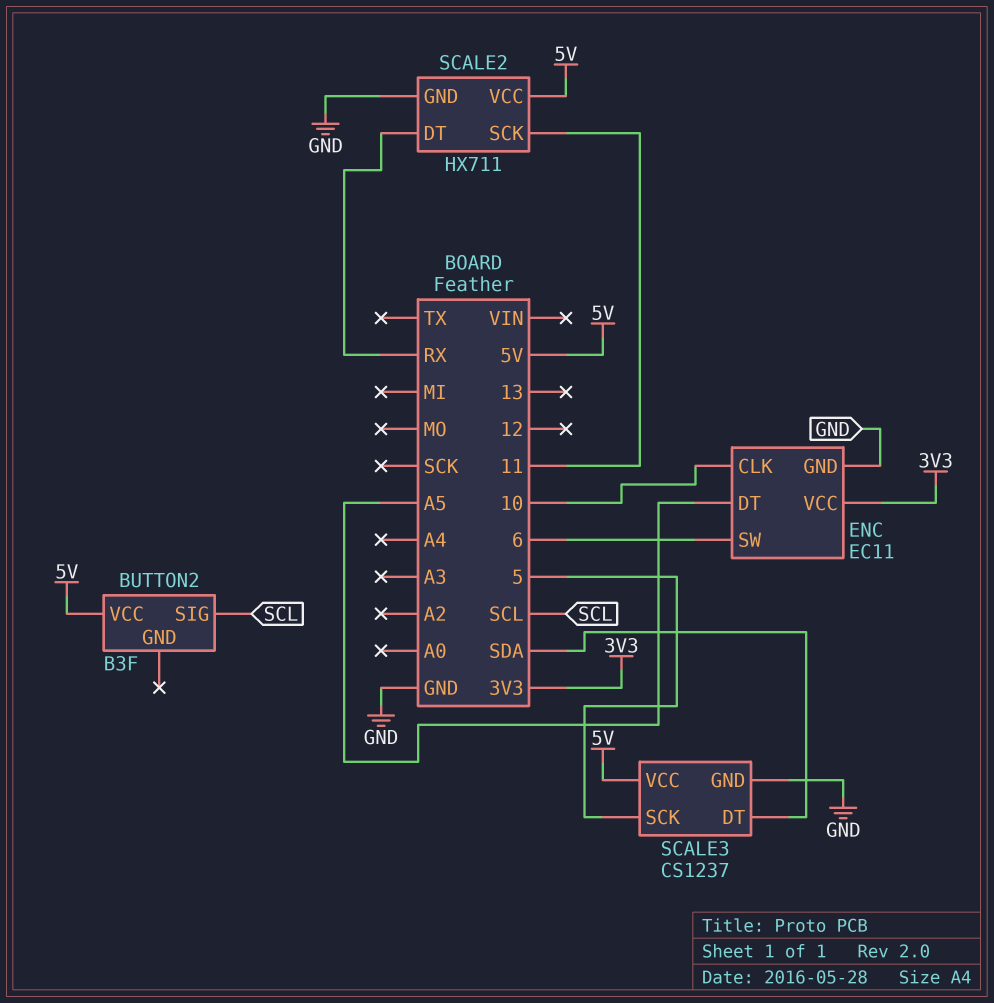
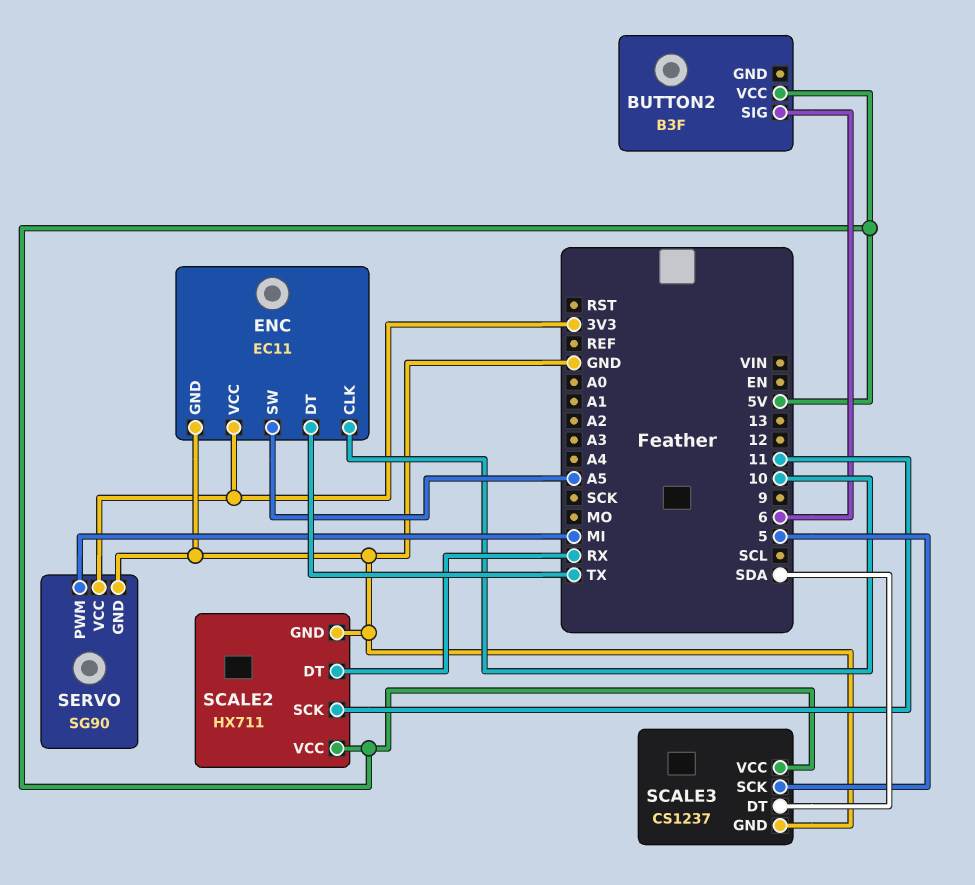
BUTTON2 pin SIG: SCL -> 6
ENC pin DT: A5 -> TX
ENC pin SW: 6 -> A5
SERVO: none -> SG90
SERVO pin GND: none -> GND
SERVO pin PWM: none -> MI
SERVO pin VCC: none -> 3V3

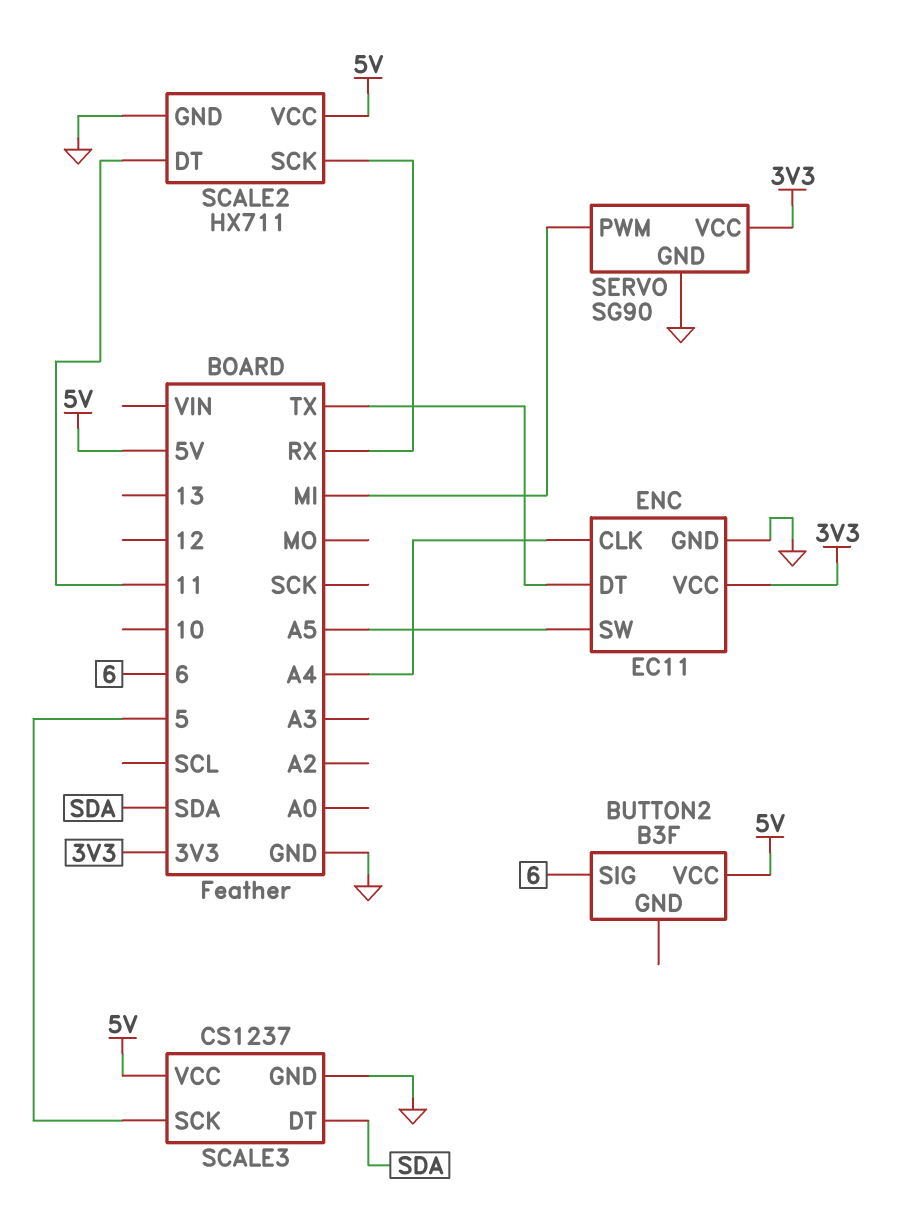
ENC pin CLK: 10 -> A4
SCALE2 pin DT: RX -> 11
SCALE2 pin SCK: 11 -> RX

